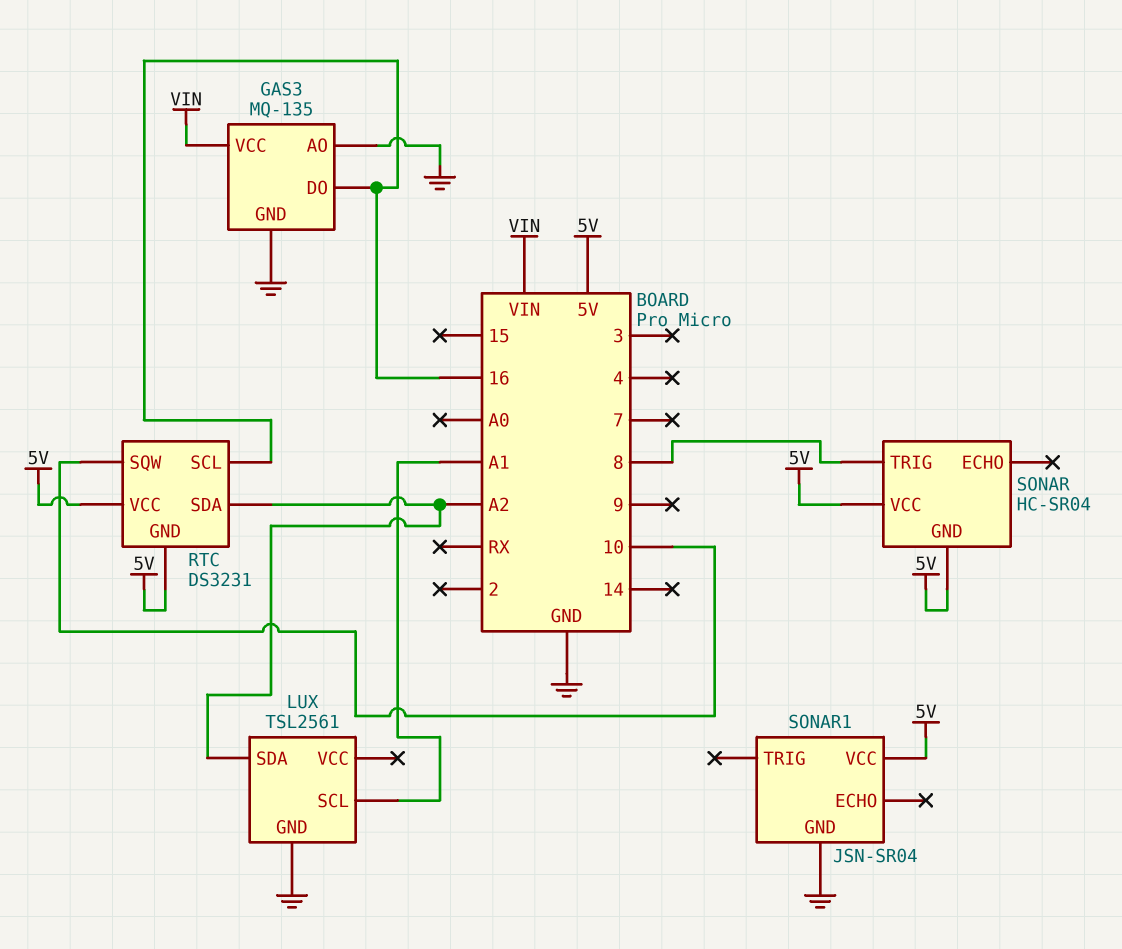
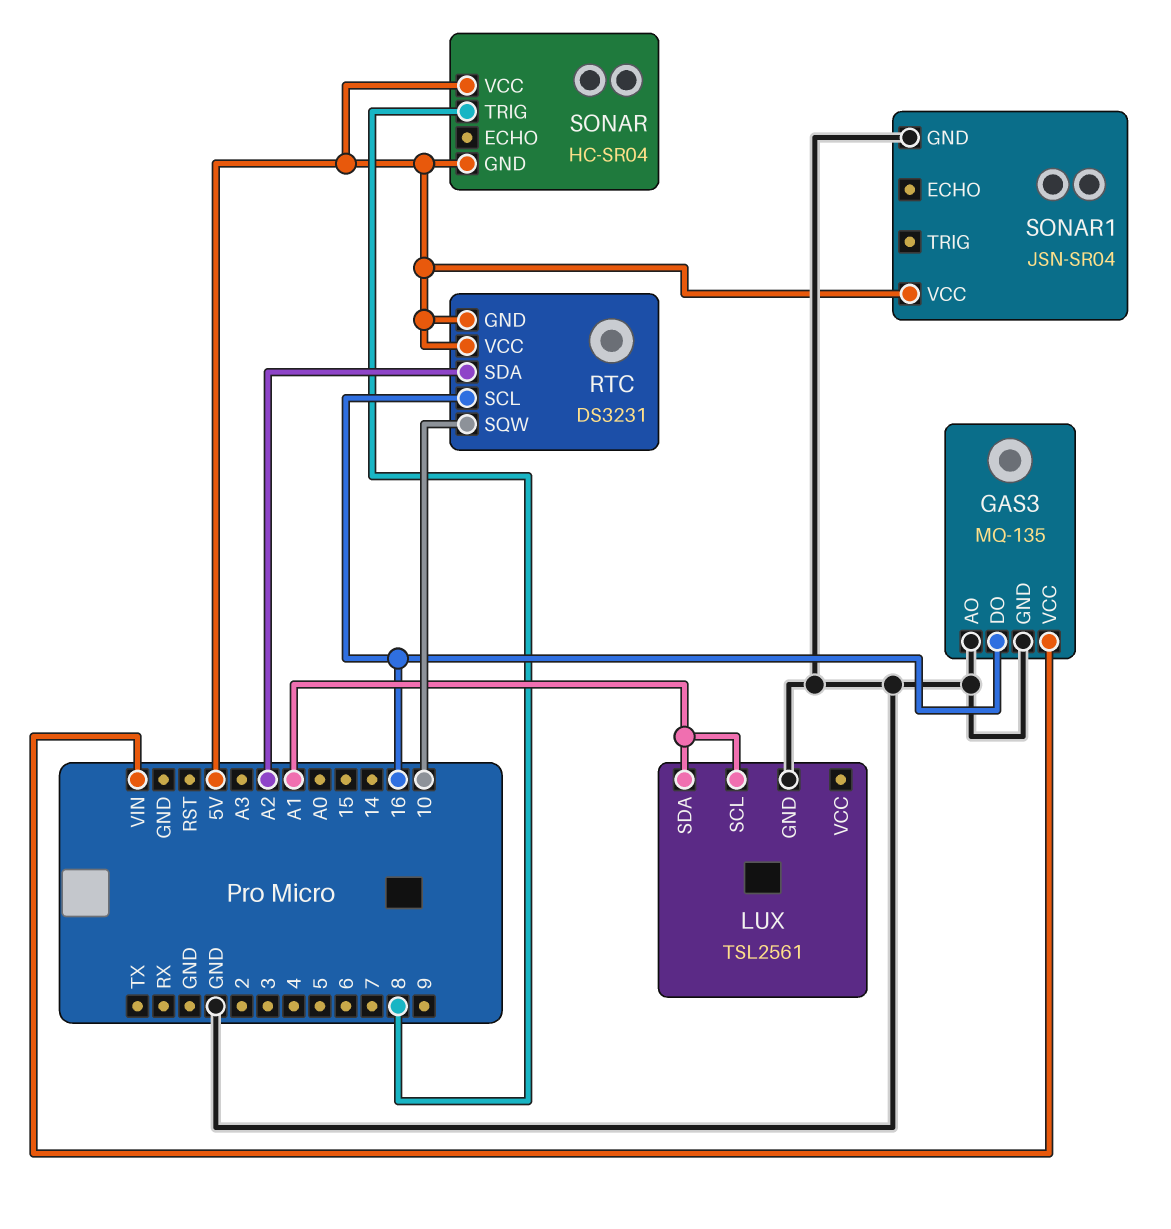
LUX pin SDA: A2 -> A1

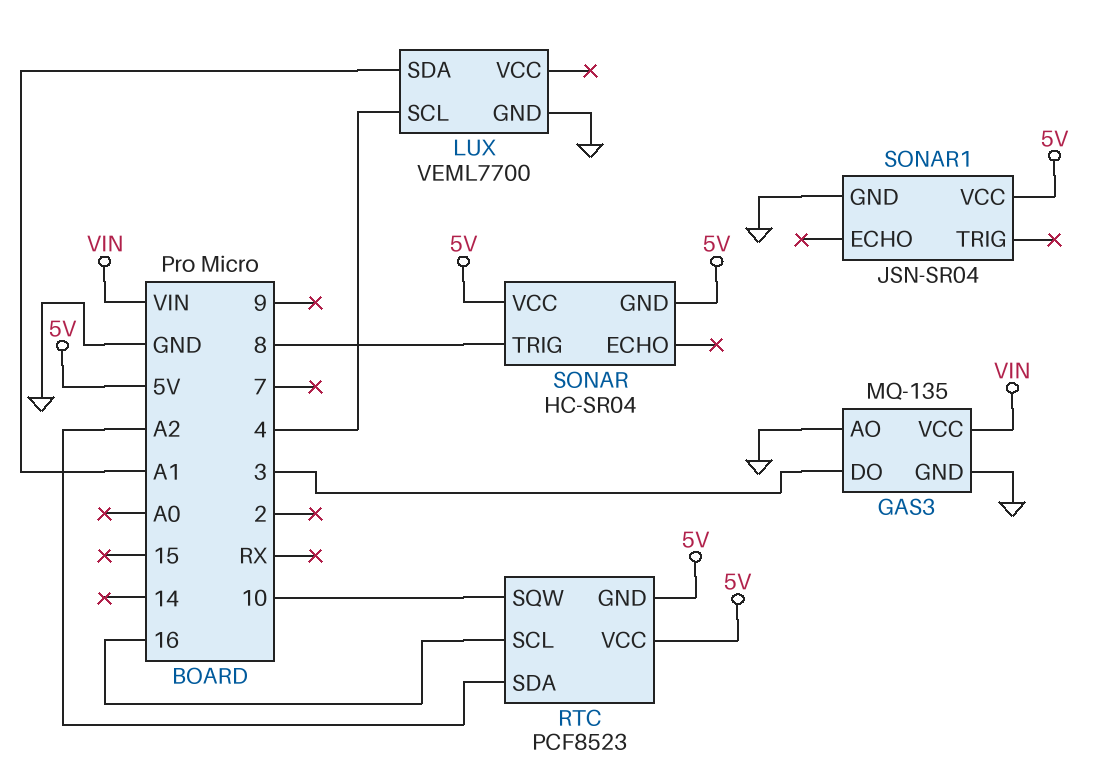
GAS3 pin DO: 16 -> 3
LUX: TSL2561 -> VEML7700
LUX pin SCL: A1 -> 4
RTC: DS3231 -> PCF8523

